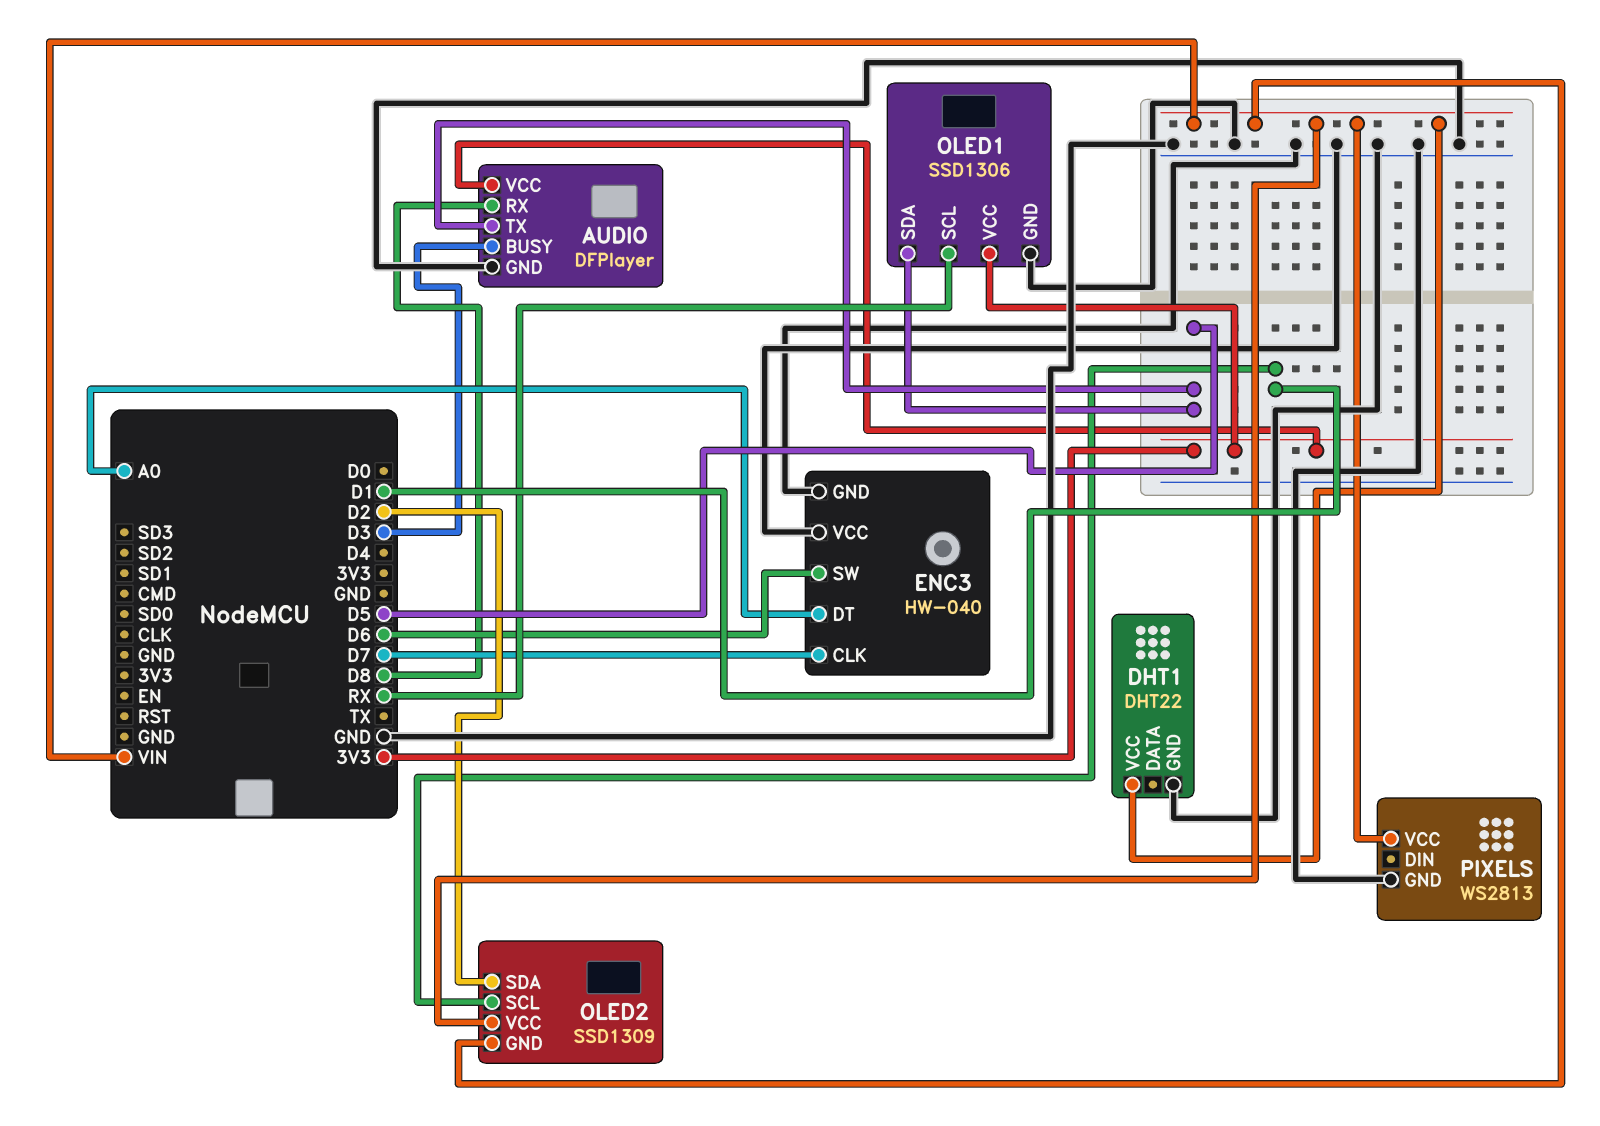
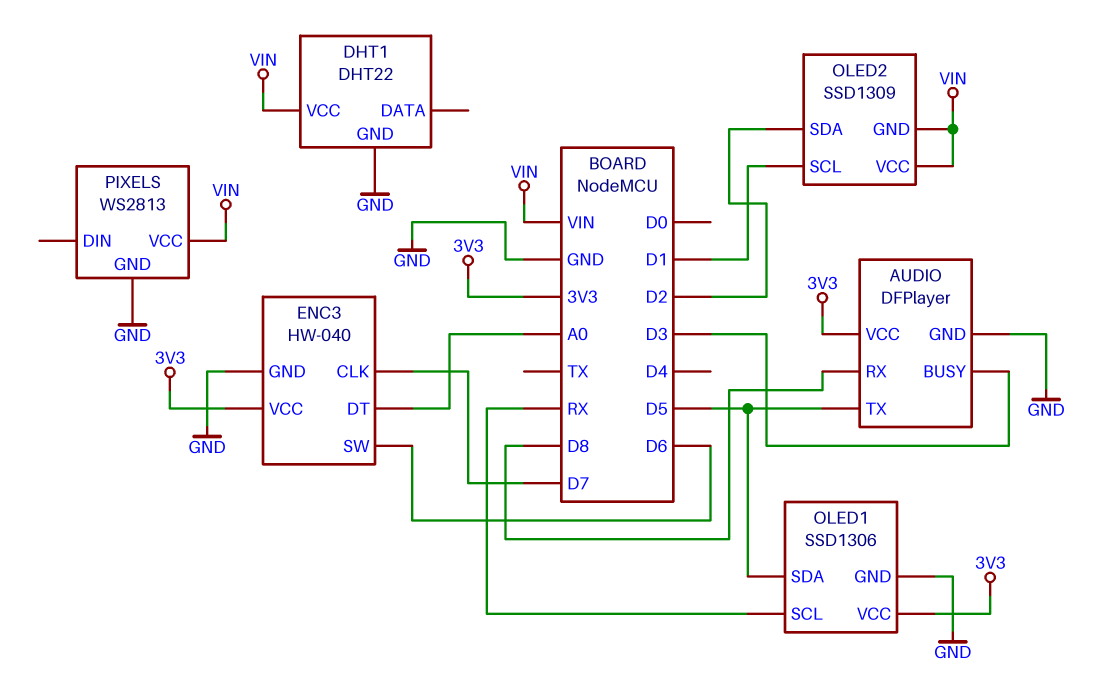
ENC3 pin VCC: GND -> 3V3

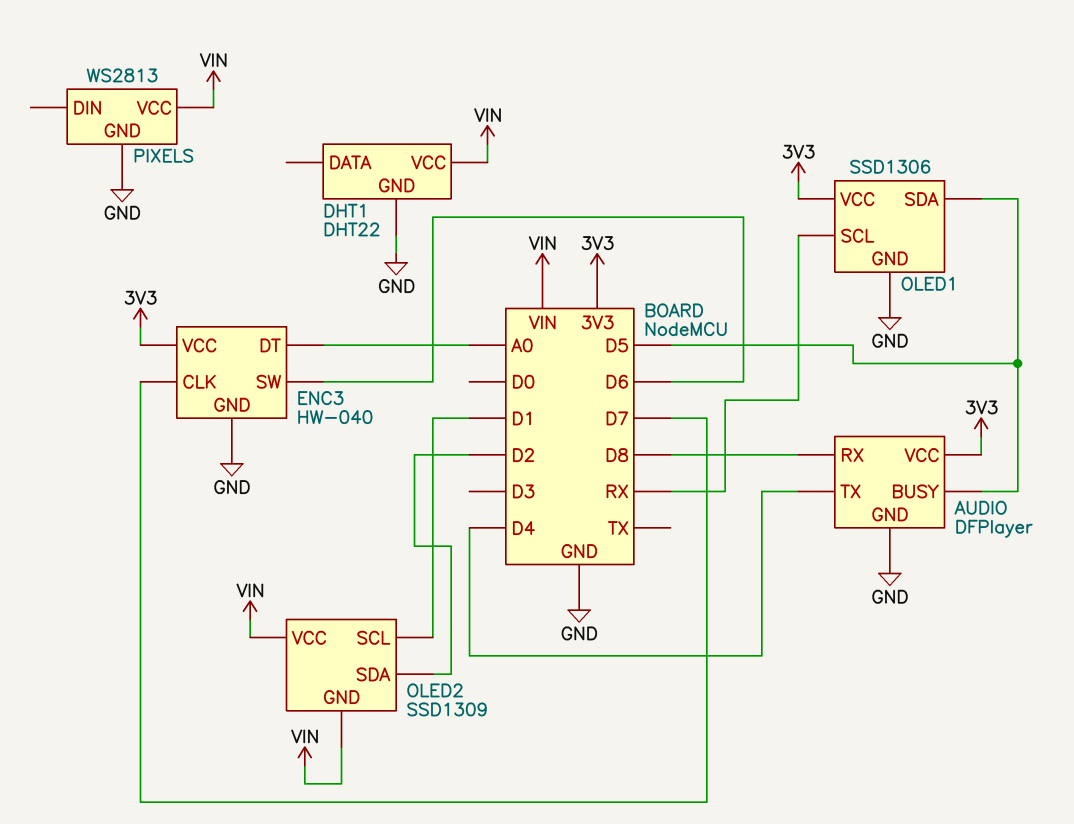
AUDIO pin BUSY: D3 -> D5
AUDIO pin TX: D5 -> D4

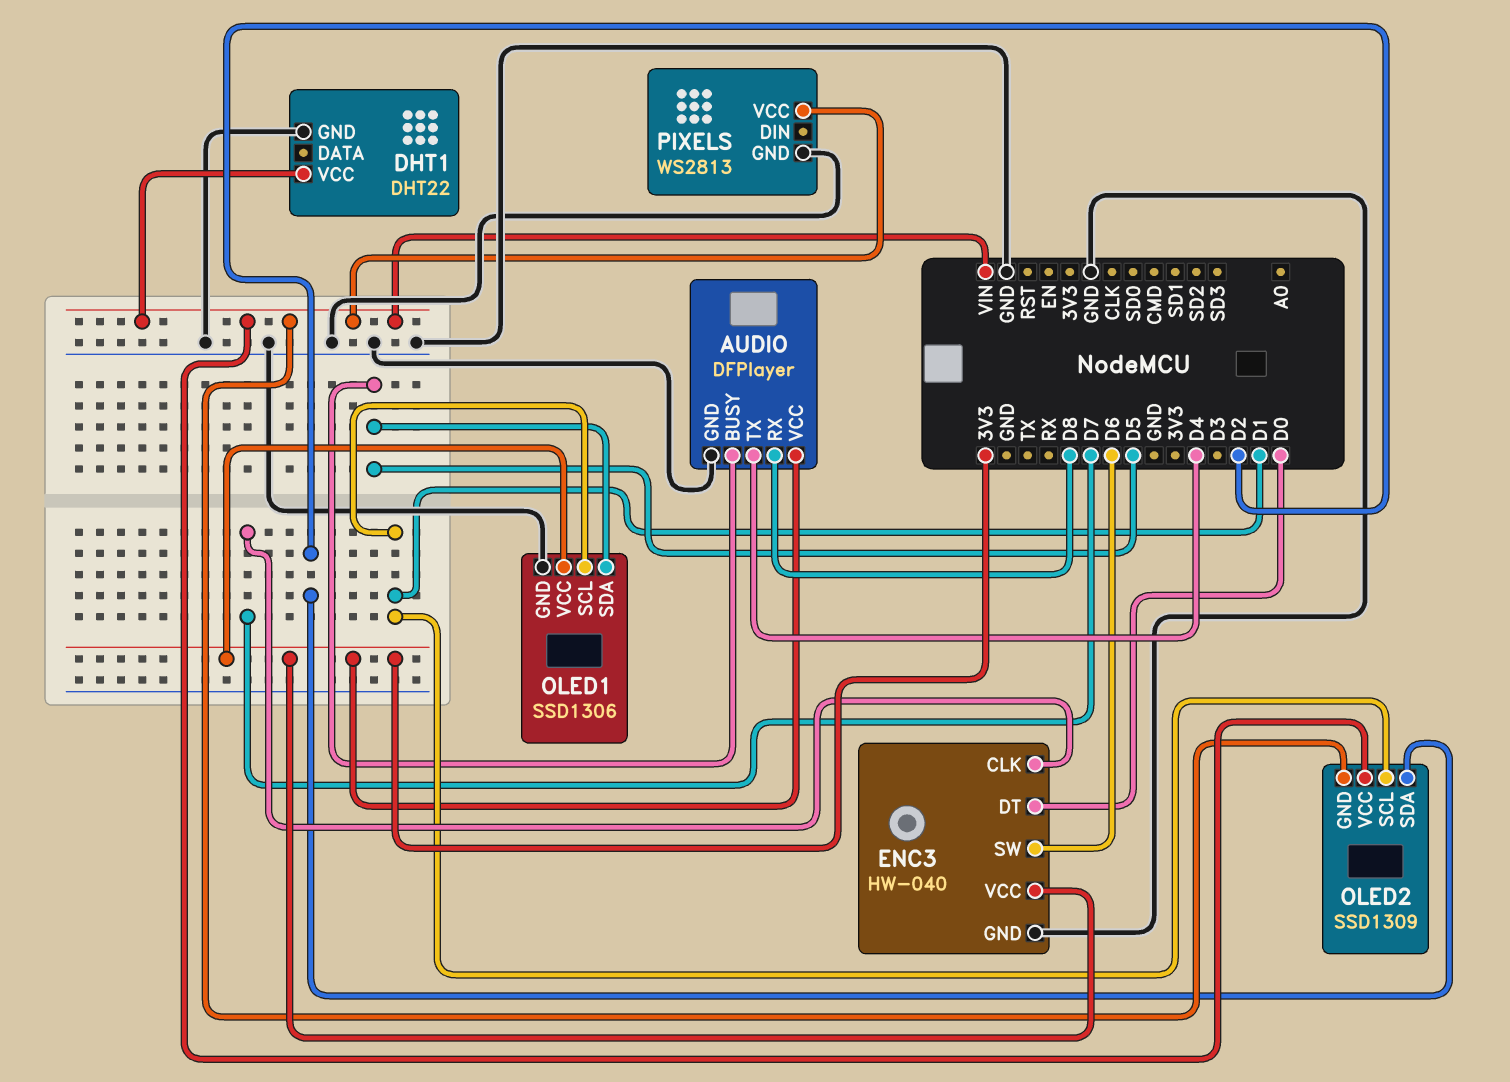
ENC3 pin DT: A0 -> D0
OLED1 pin SCL: RX -> D1

